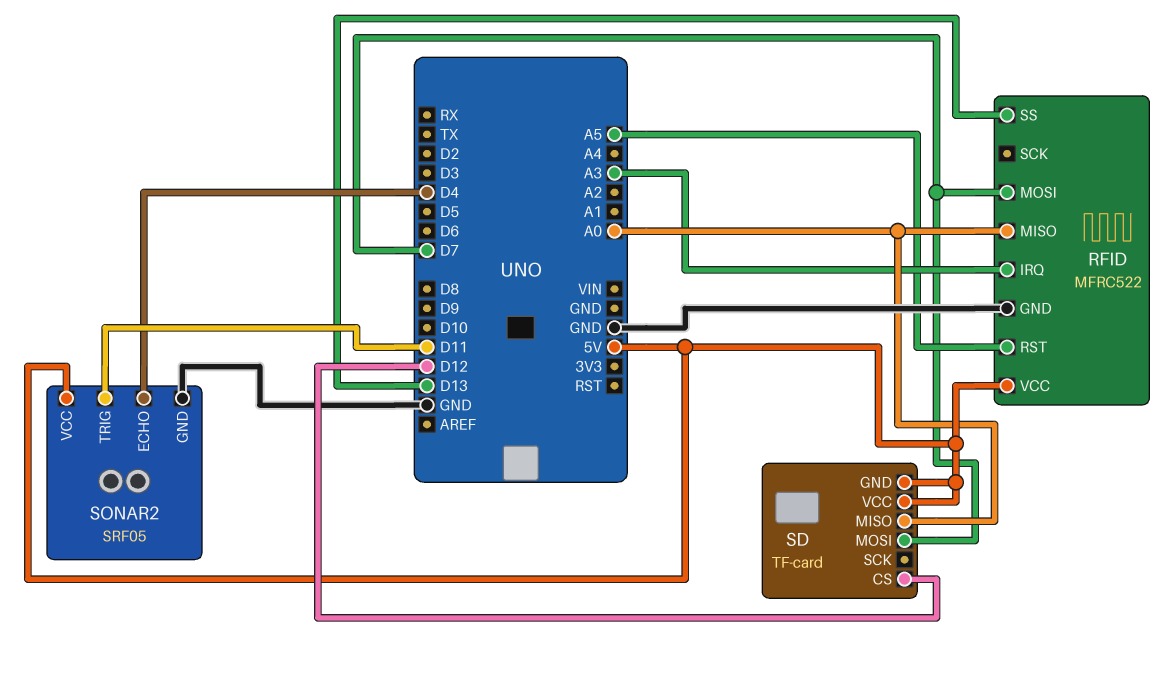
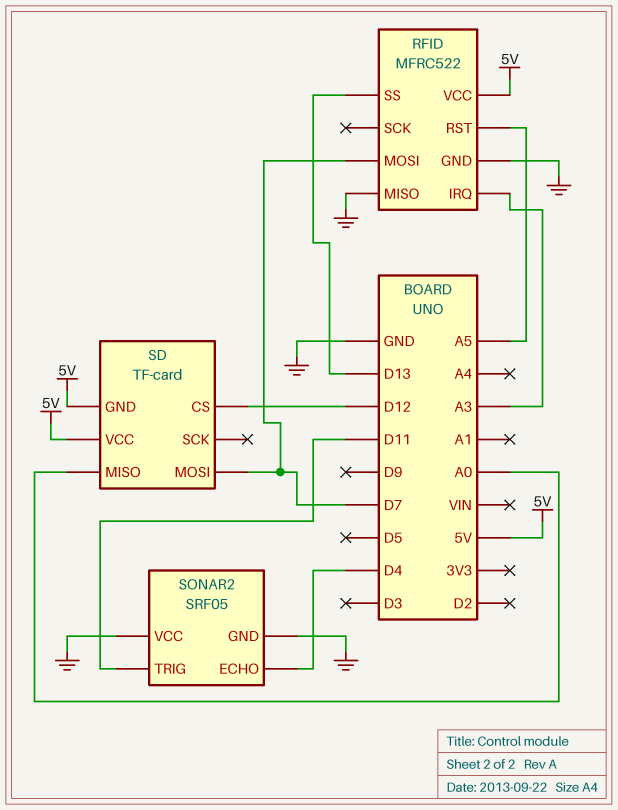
RFID pin MISO: A0 -> GND
SONAR2 pin VCC: 5V -> GND

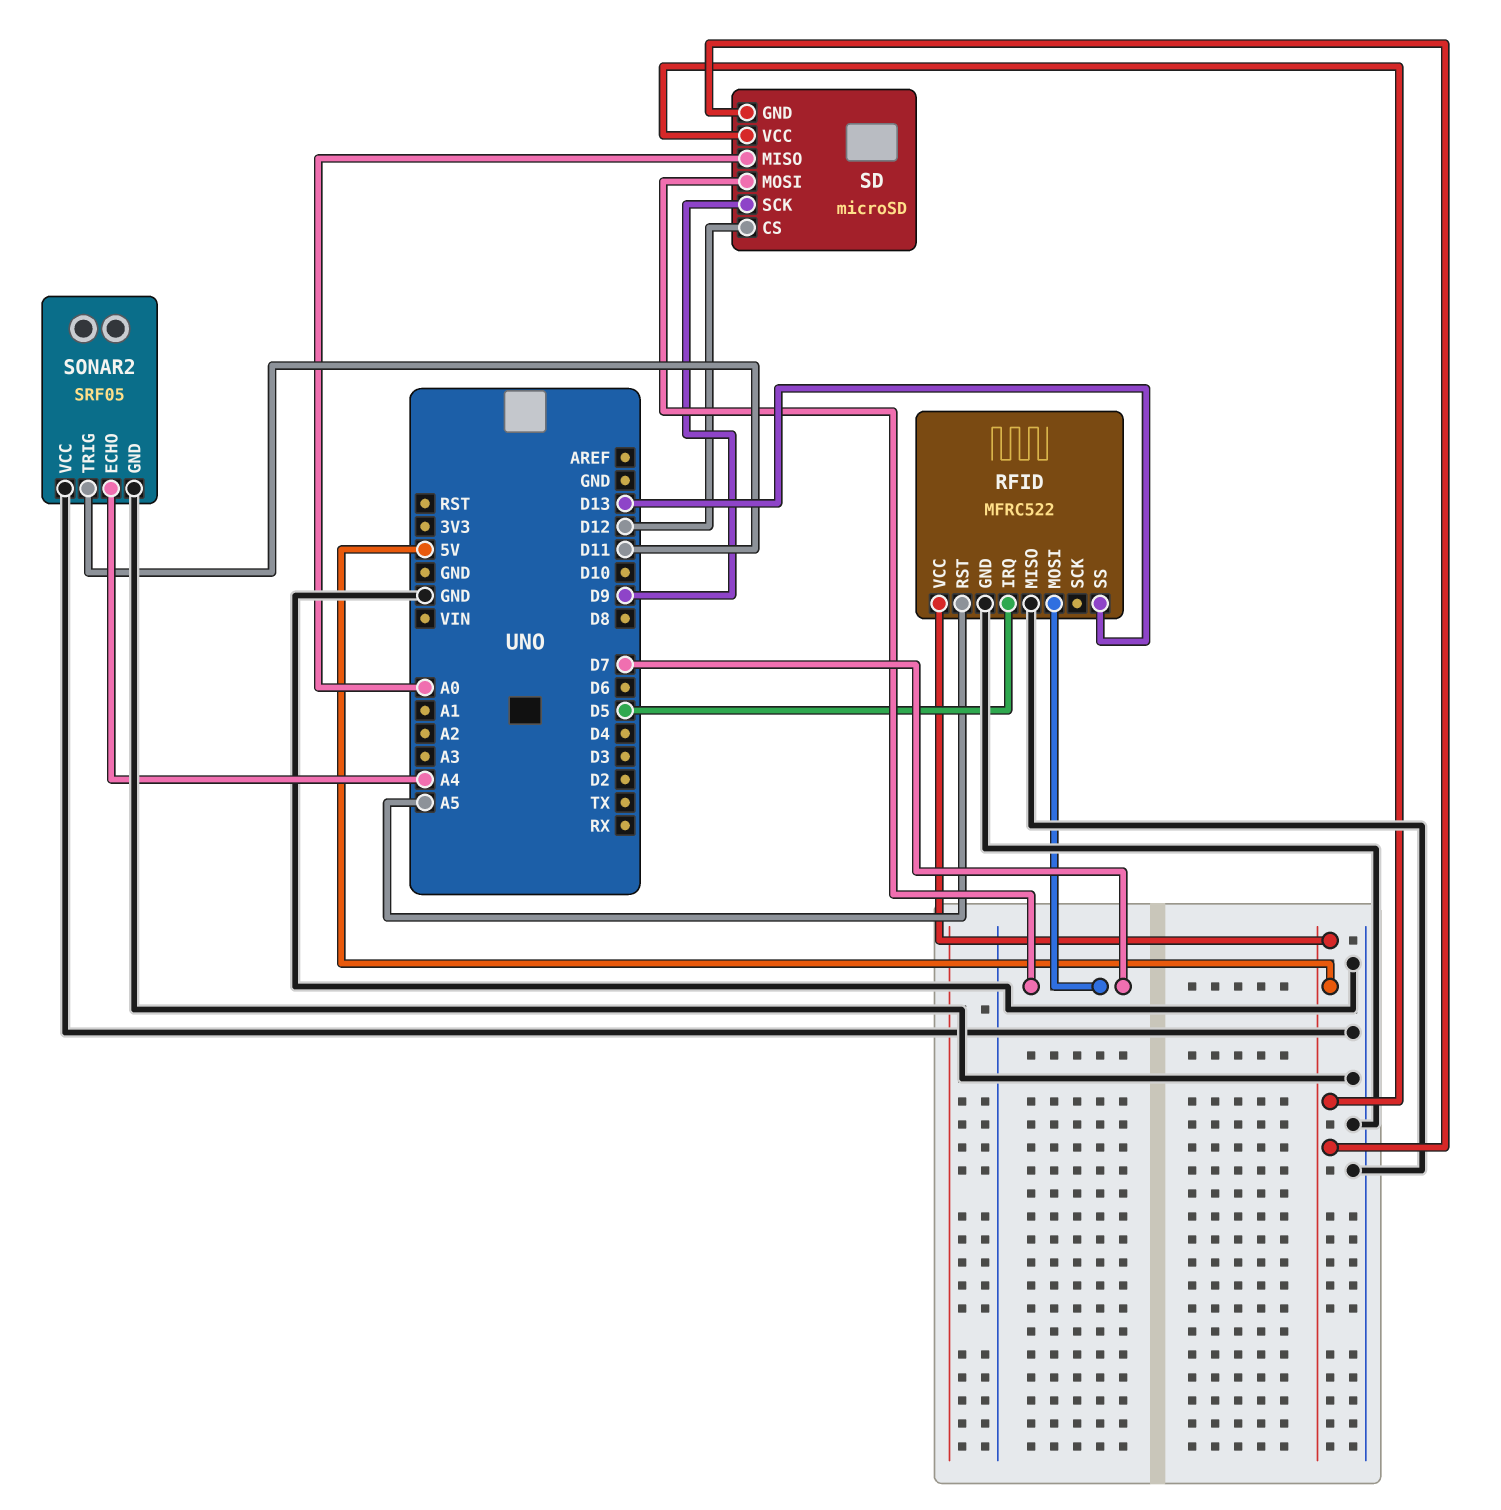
RFID pin IRQ: A3 -> D5
SD: TF-card -> microSD
SD pin SCK: none -> D9
SONAR2 pin ECHO: D4 -> A4

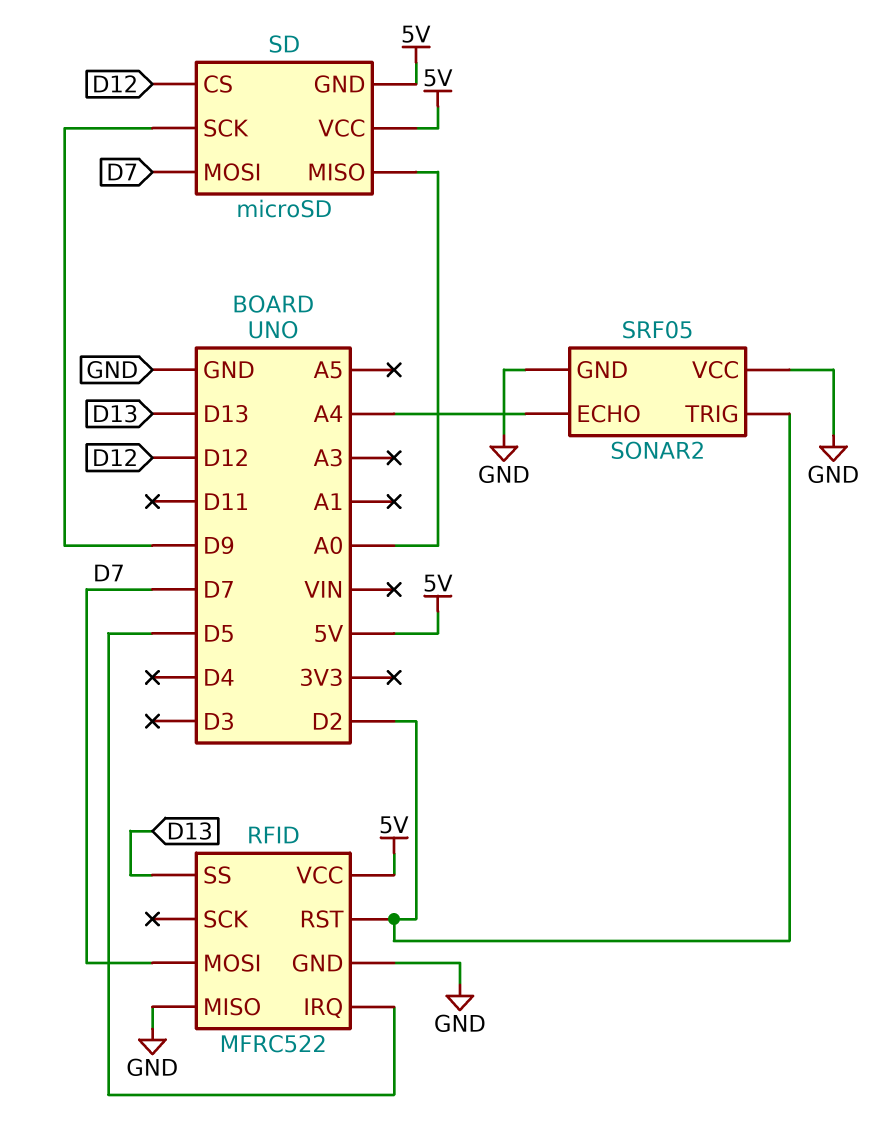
RFID pin RST: A5 -> D2
SONAR2 pin TRIG: D11 -> D2

